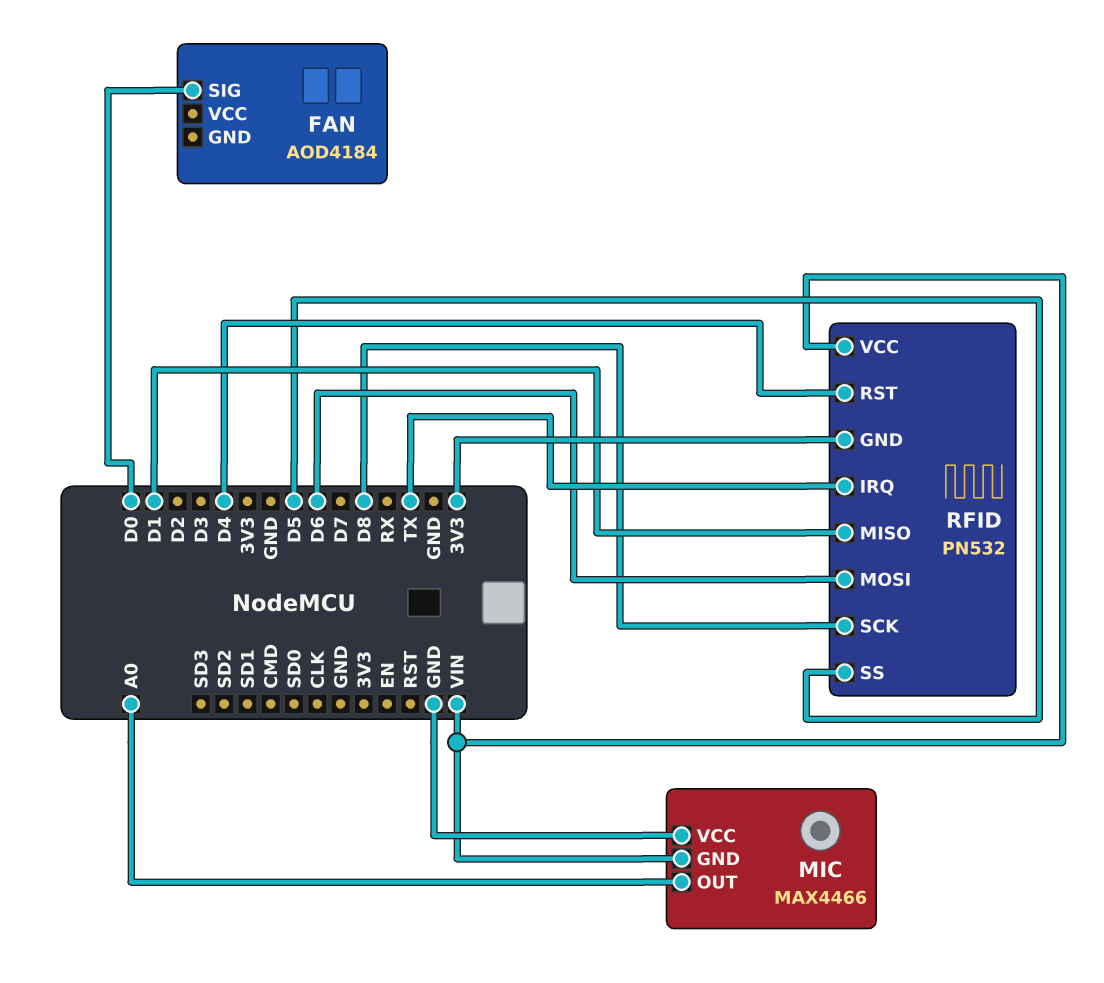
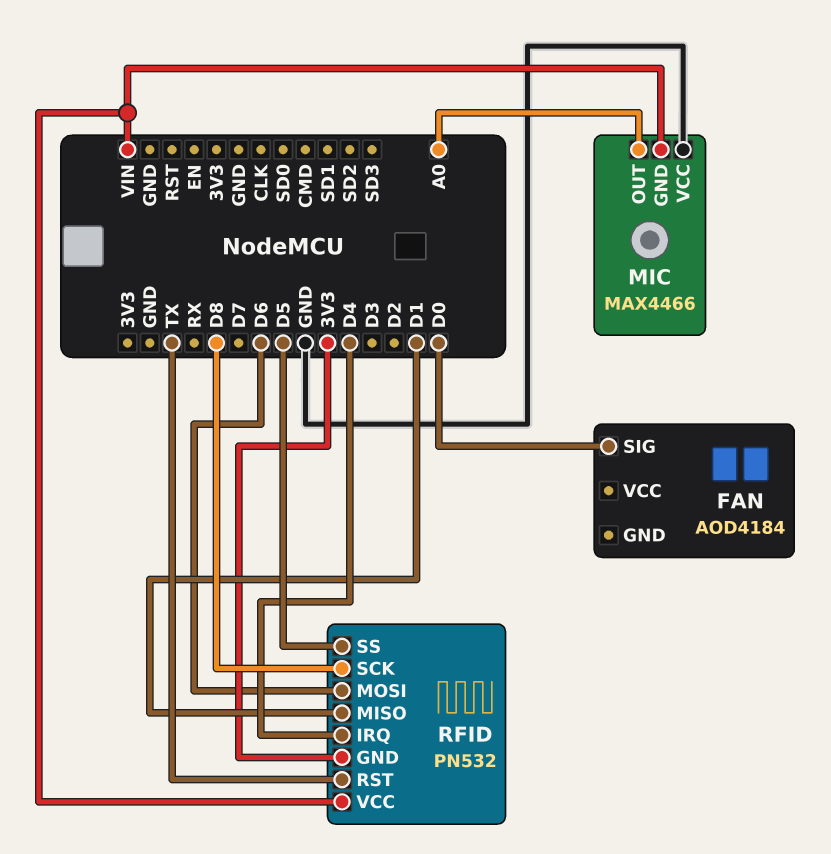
RFID pin IRQ: TX -> D4
RFID pin RST: D4 -> TX

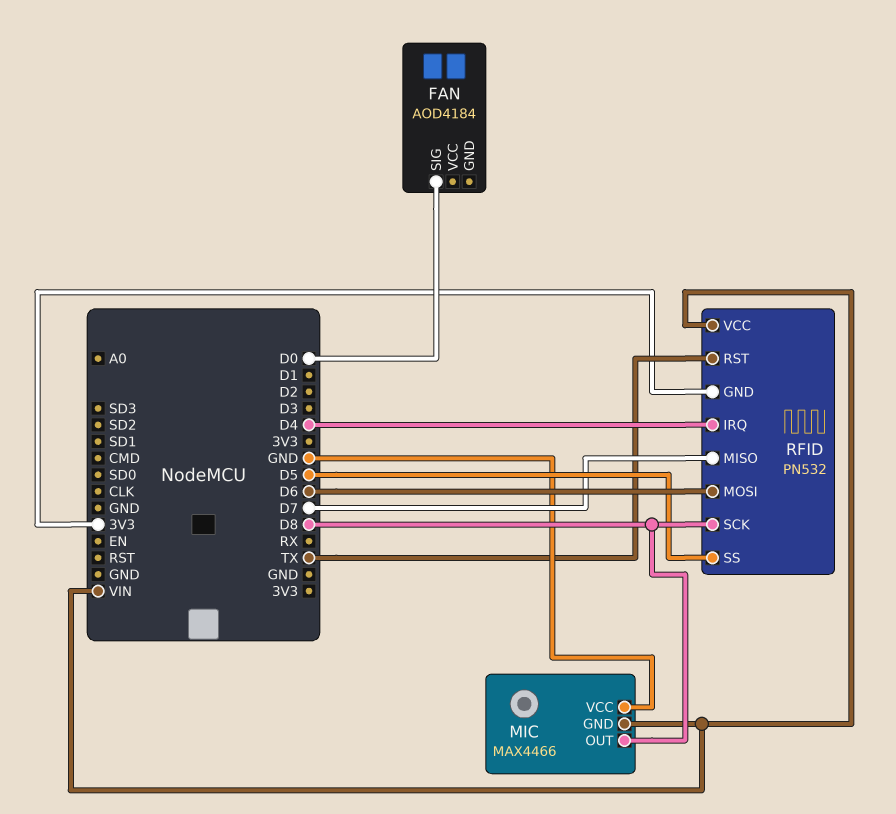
MIC pin OUT: A0 -> D8
RFID pin MISO: D1 -> D7

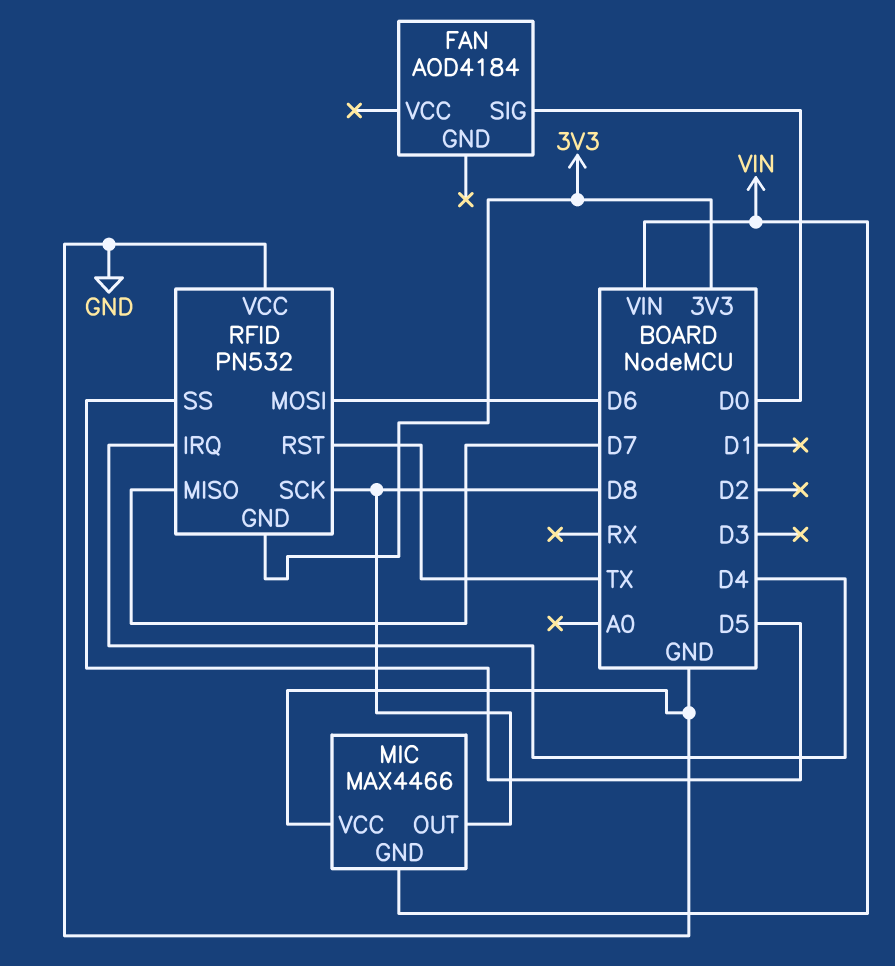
RFID pin VCC: VIN -> GND

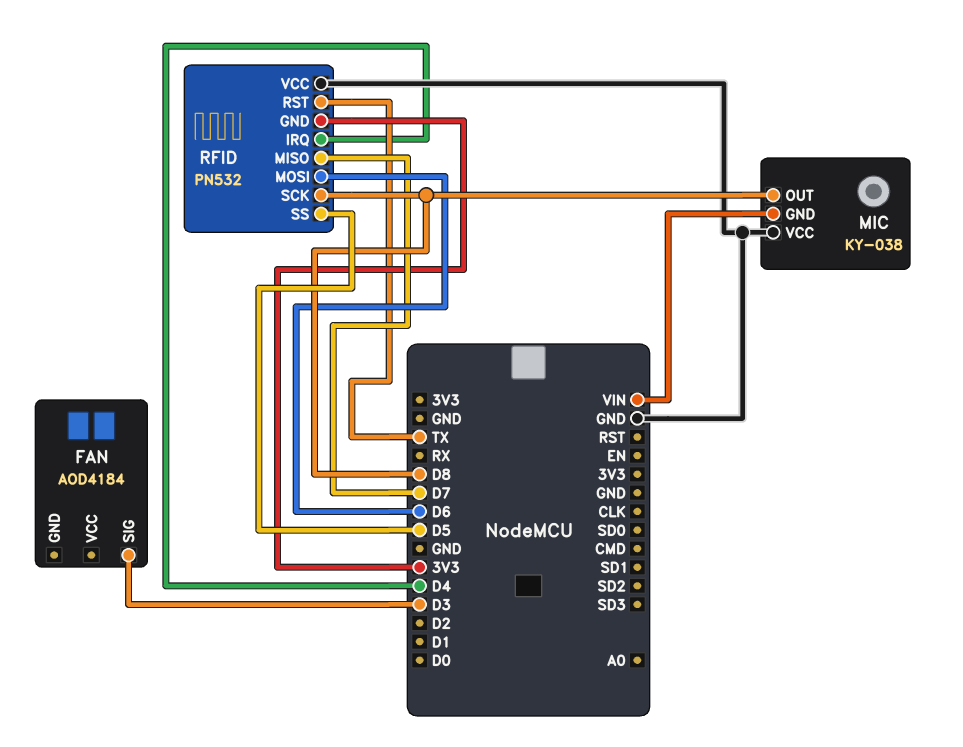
FAN pin SIG: D0 -> D3
MIC: MAX4466 -> KY-038

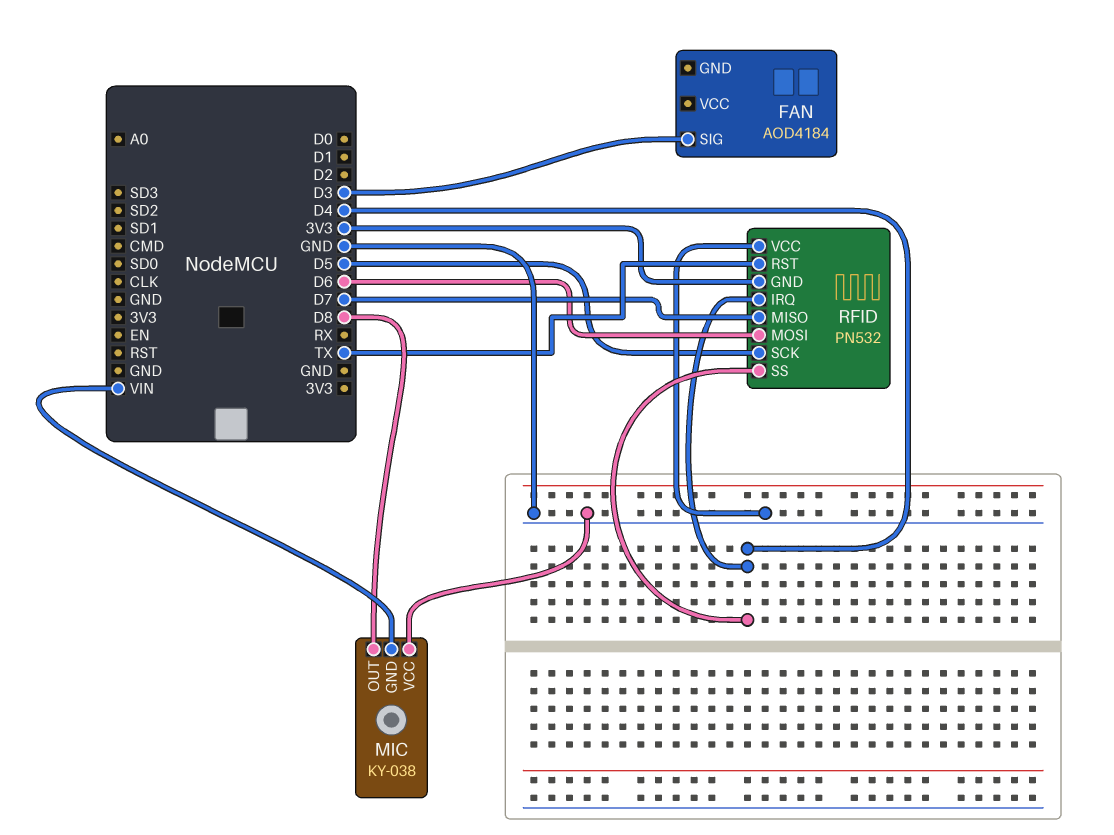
RFID pin SCK: D8 -> D5
RFID pin SS: D5 -> D4

